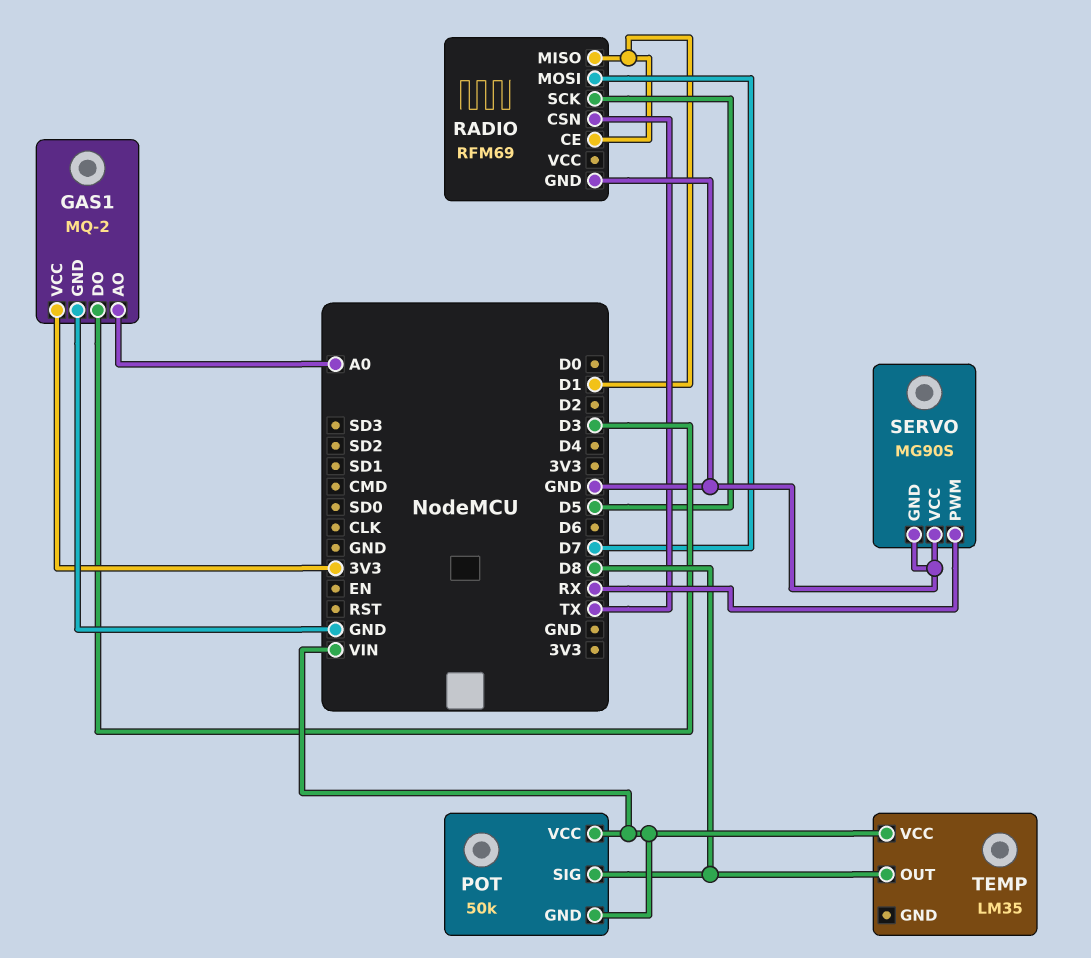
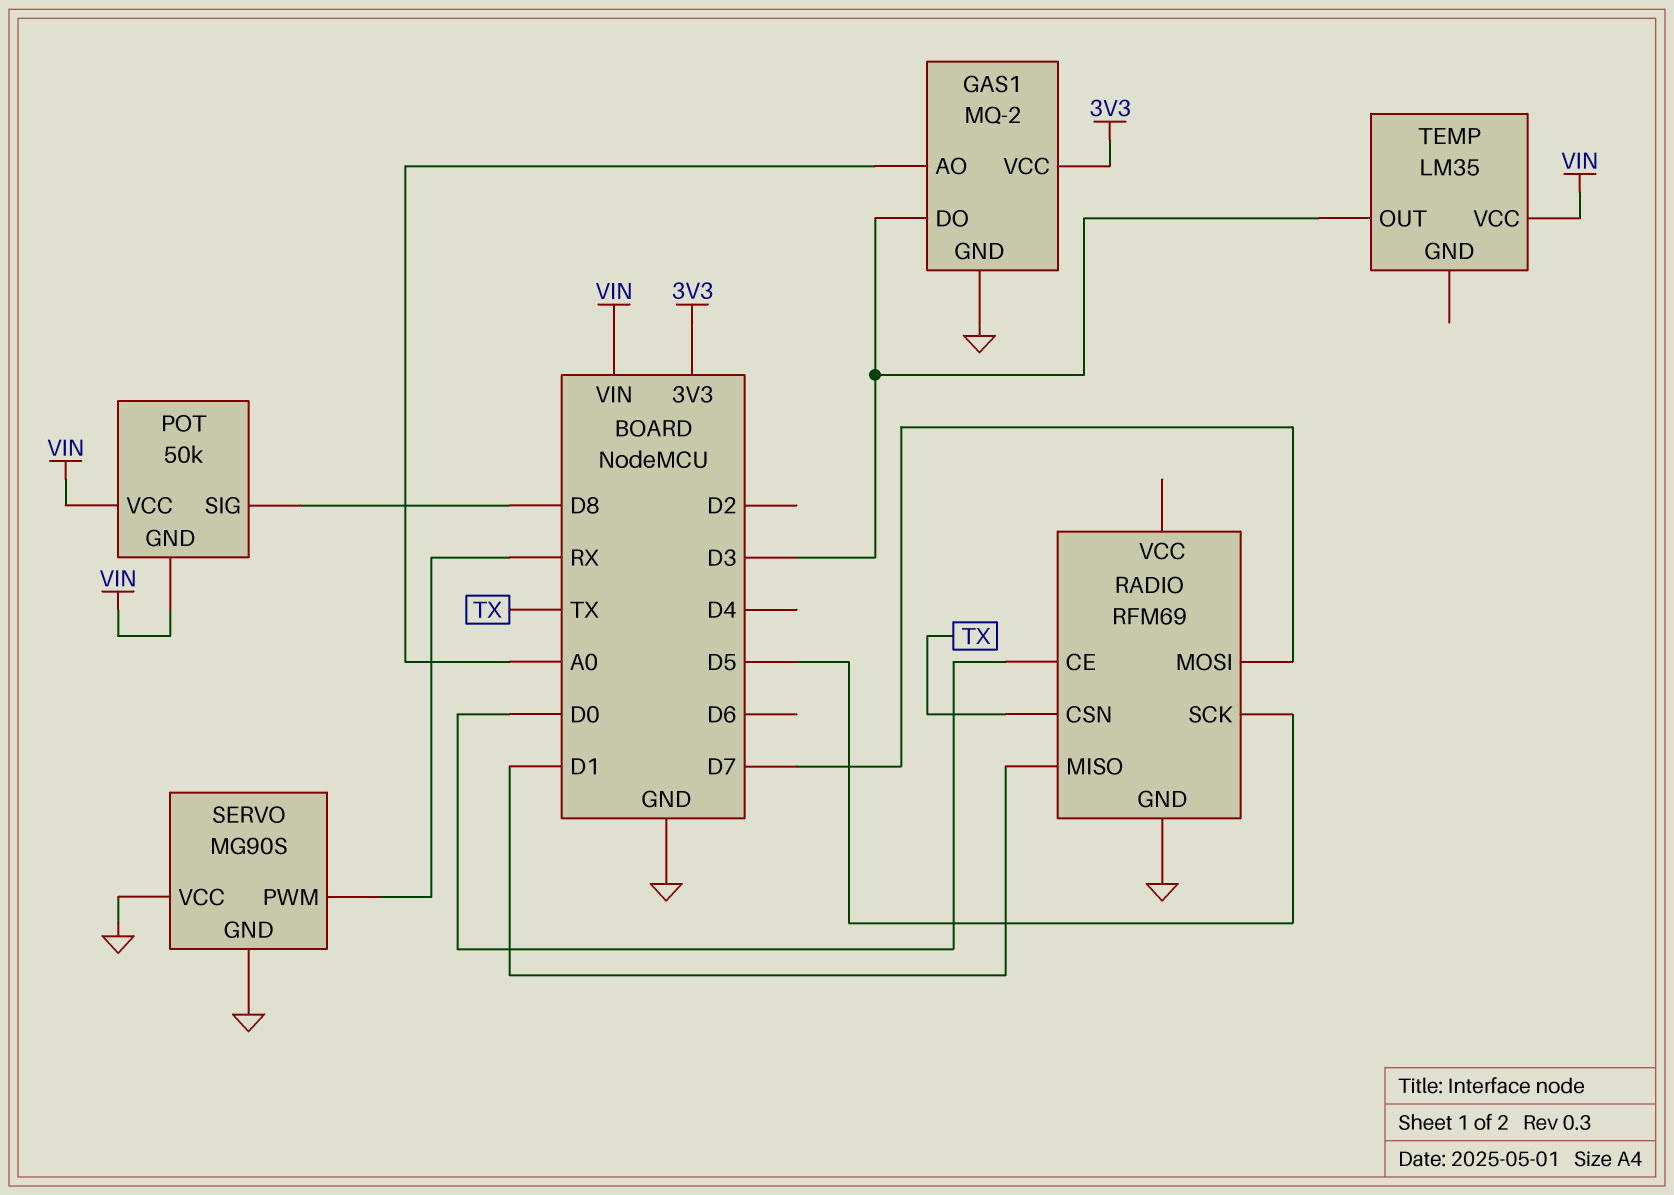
RADIO pin CE: D1 -> D0
TEMP pin OUT: D8 -> D3

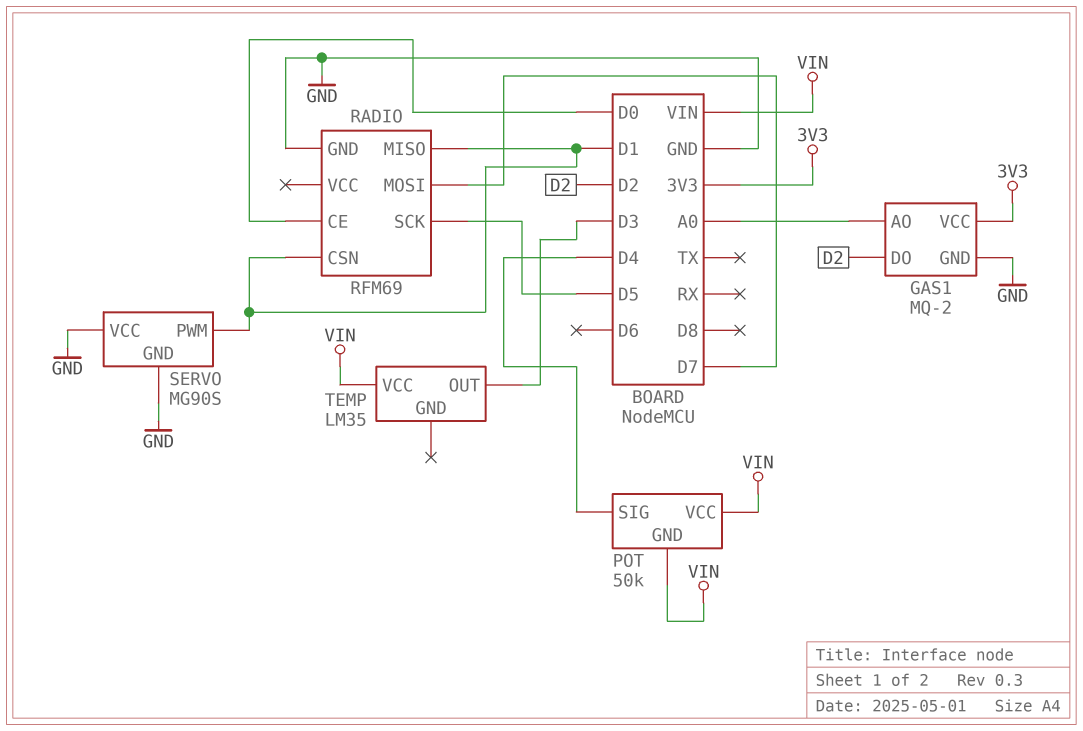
GAS1 pin DO: D3 -> D2
POT pin SIG: D8 -> D4
RADIO pin CSN: TX -> D1
SERVO pin PWM: RX -> D1

